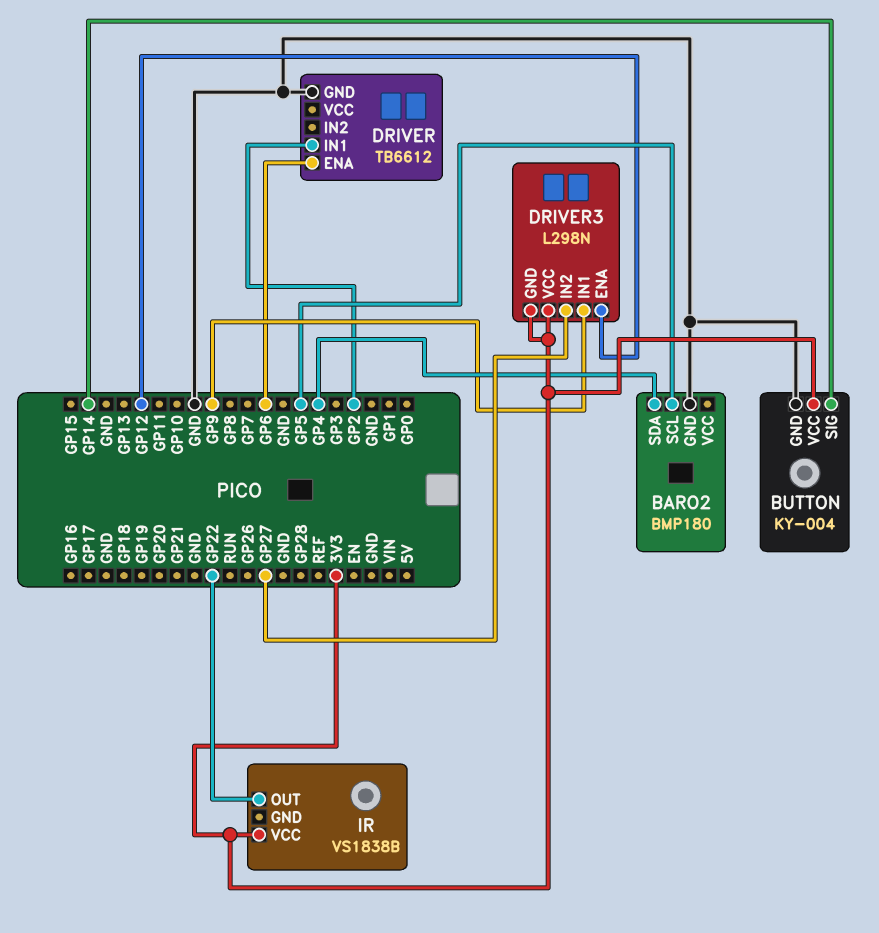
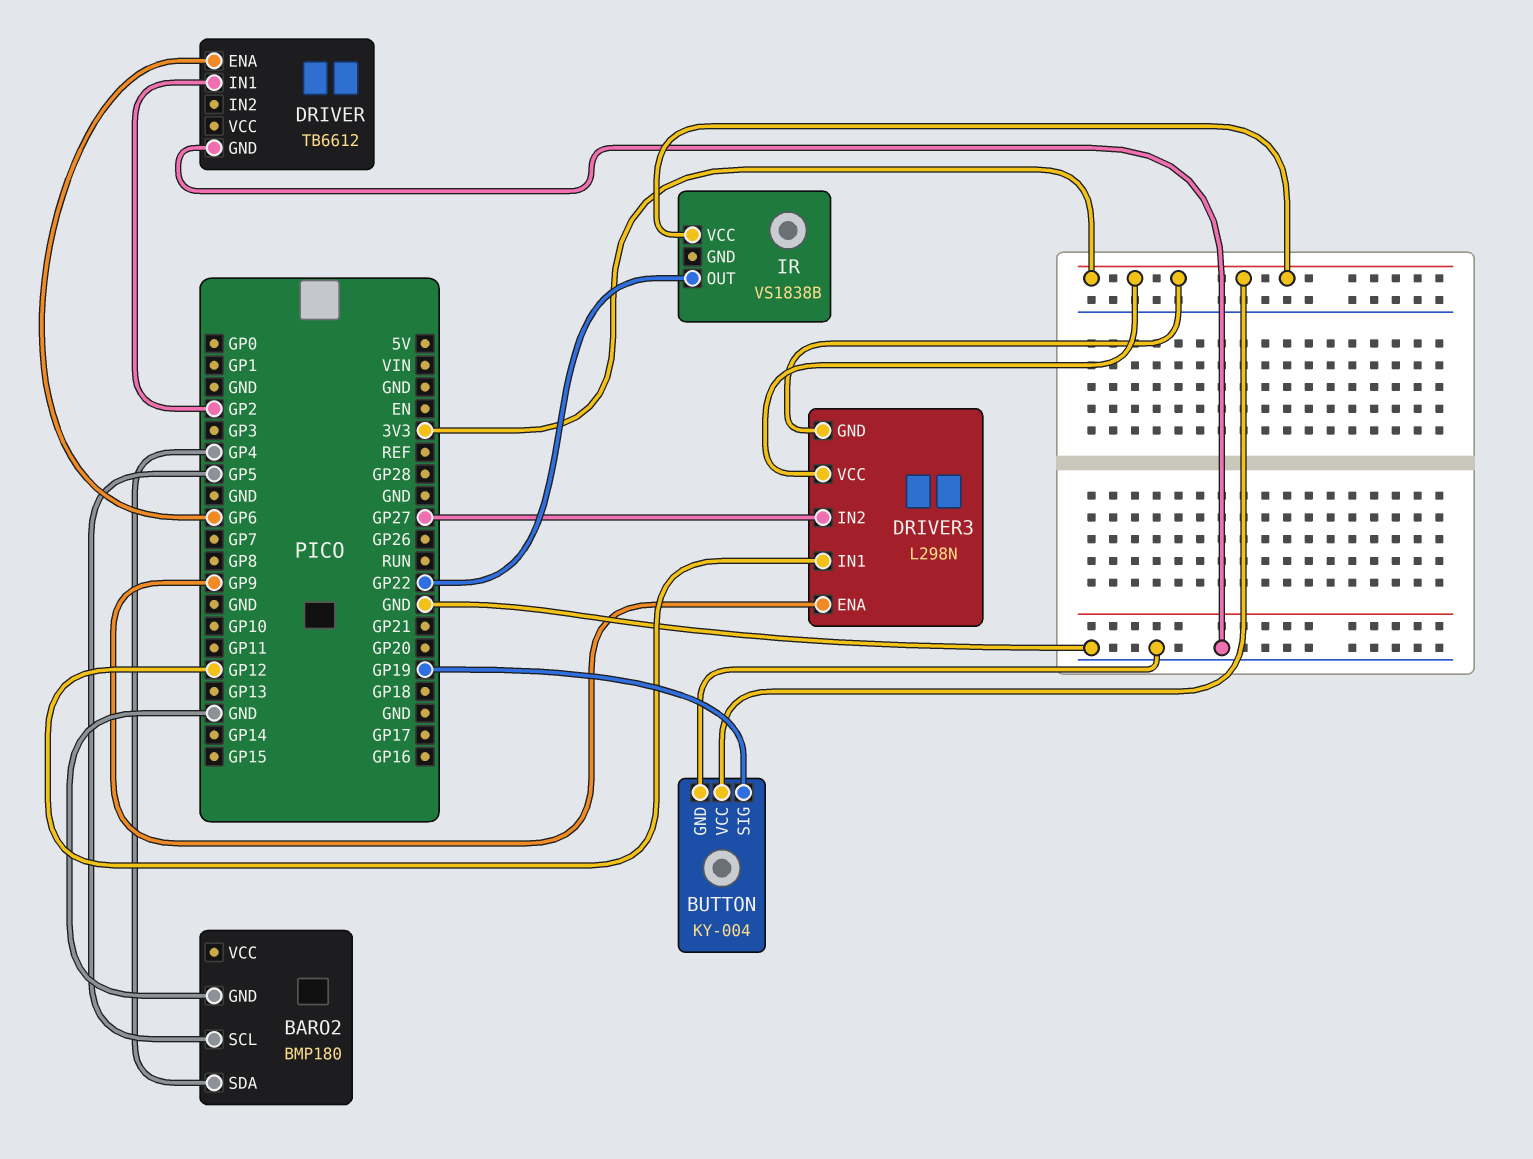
BUTTON pin SIG: GP14 -> GP19
DRIVER3 pin ENA: GP12 -> GP9
DRIVER3 pin IN1: GP9 -> GP12

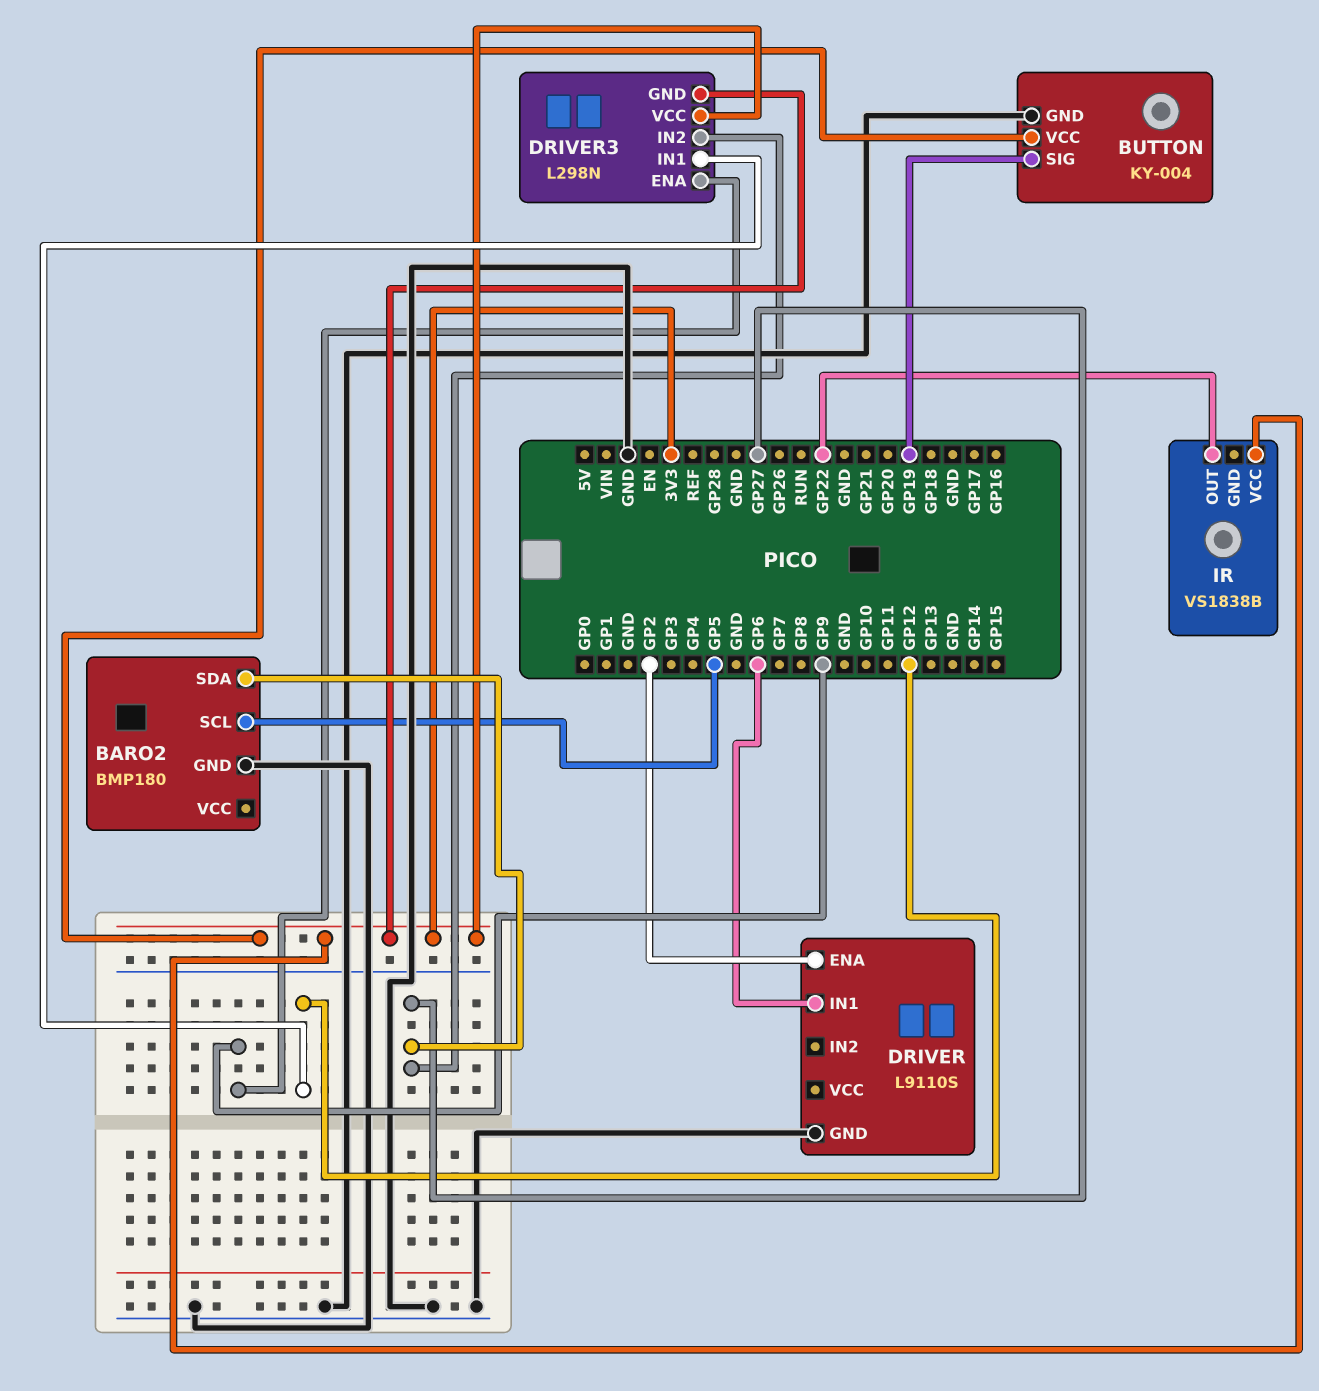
BARO2 pin SDA: GP4 -> GP27
DRIVER: TB6612 -> L9110S
DRIVER pin ENA: GP6 -> GP2
DRIVER pin IN1: GP2 -> GP6

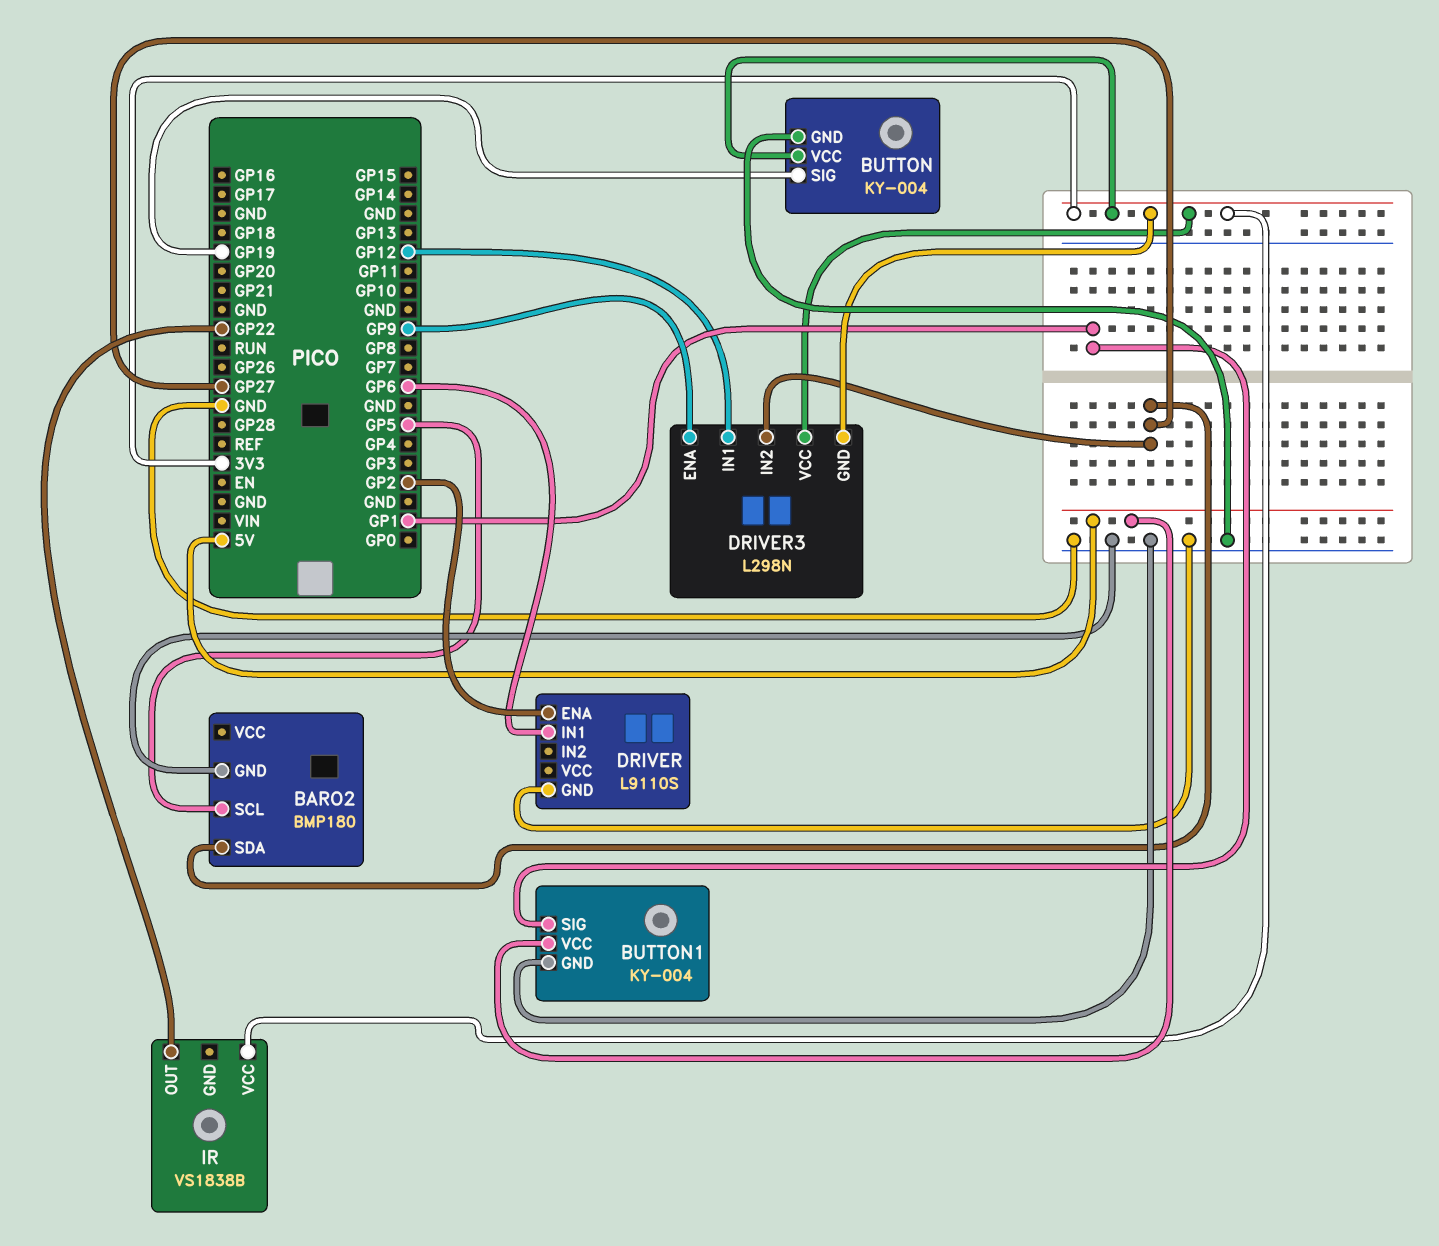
BUTTON1: none -> KY-004
BUTTON1 pin GND: none -> GND
BUTTON1 pin SIG: none -> GP1
BUTTON1 pin VCC: none -> 5V

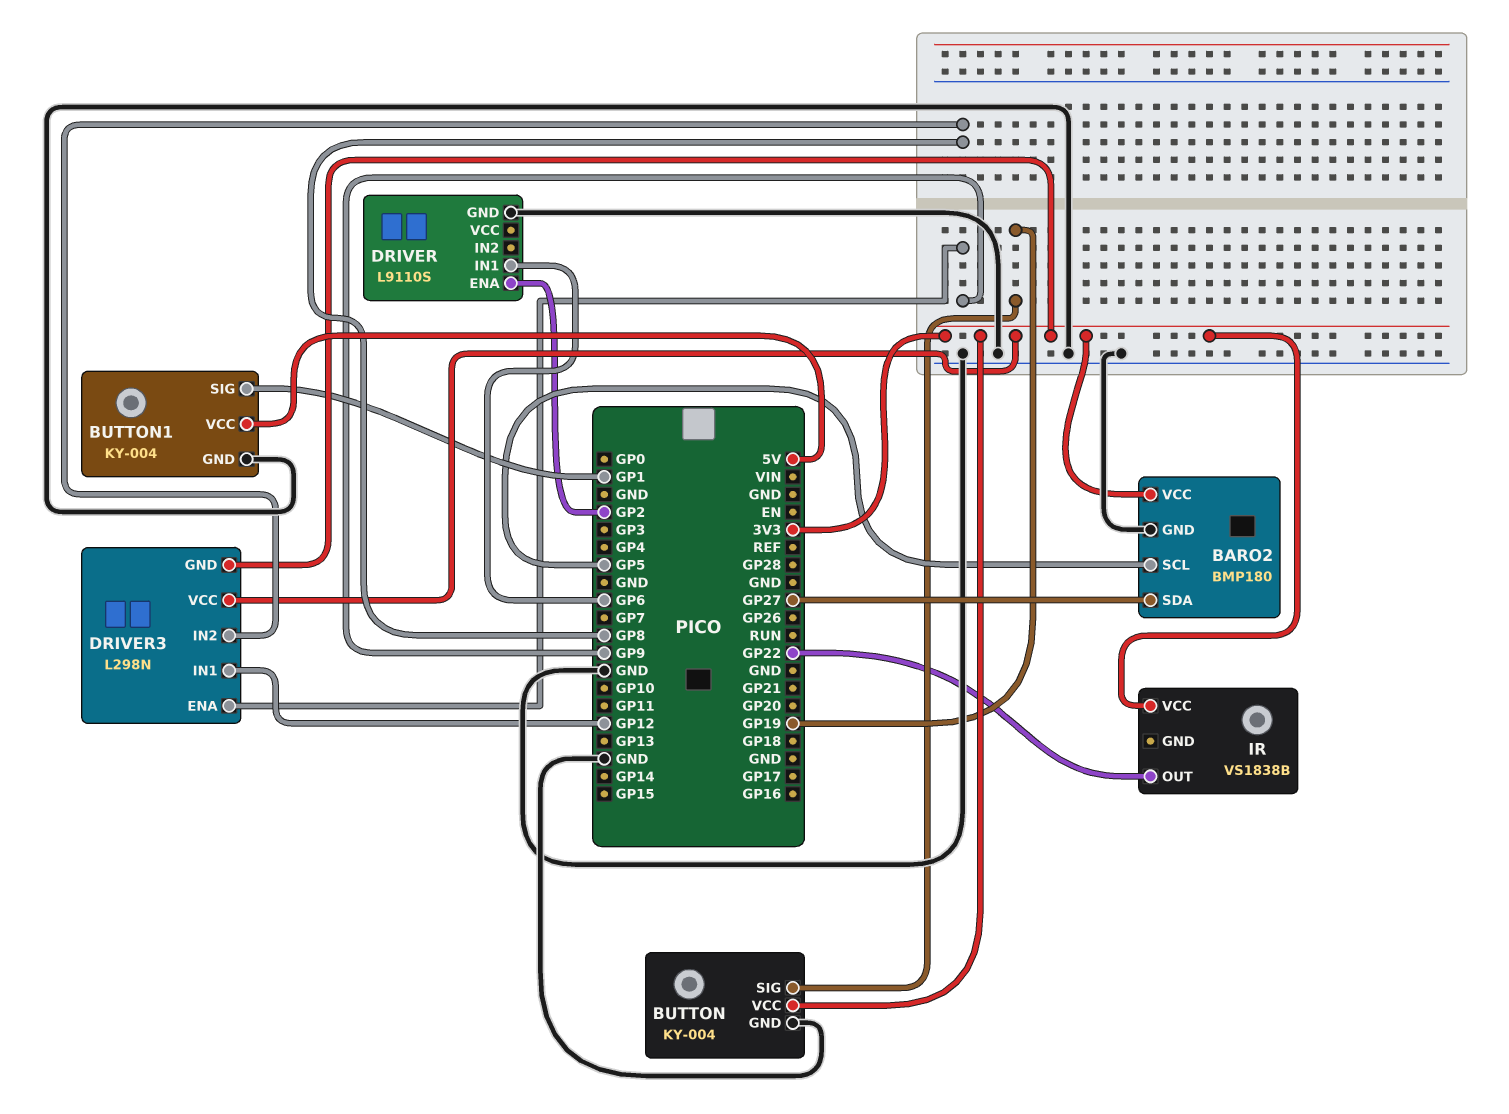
BARO2 pin VCC: none -> 3V3
DRIVER3 pin IN2: GP27 -> GP8

